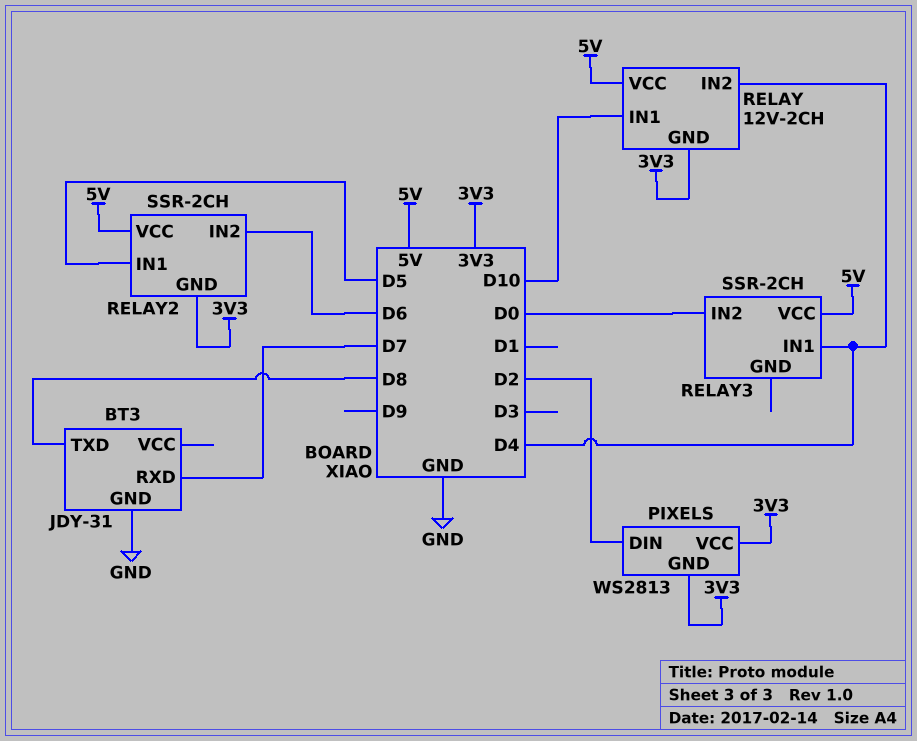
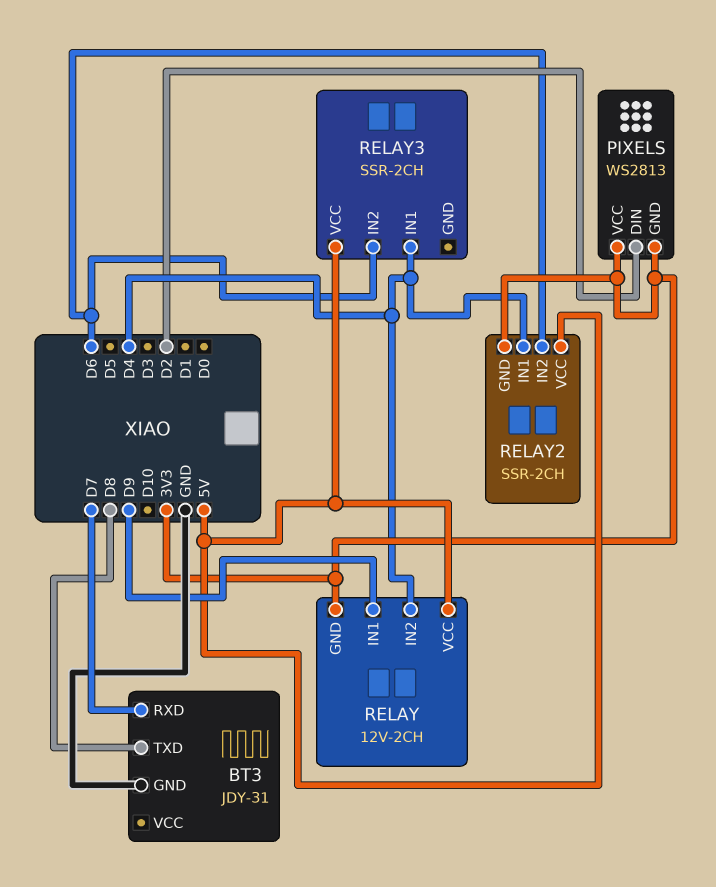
RELAY pin IN1: D10 -> D9
RELAY2 pin IN1: D5 -> D4
RELAY3 pin IN2: D0 -> D6

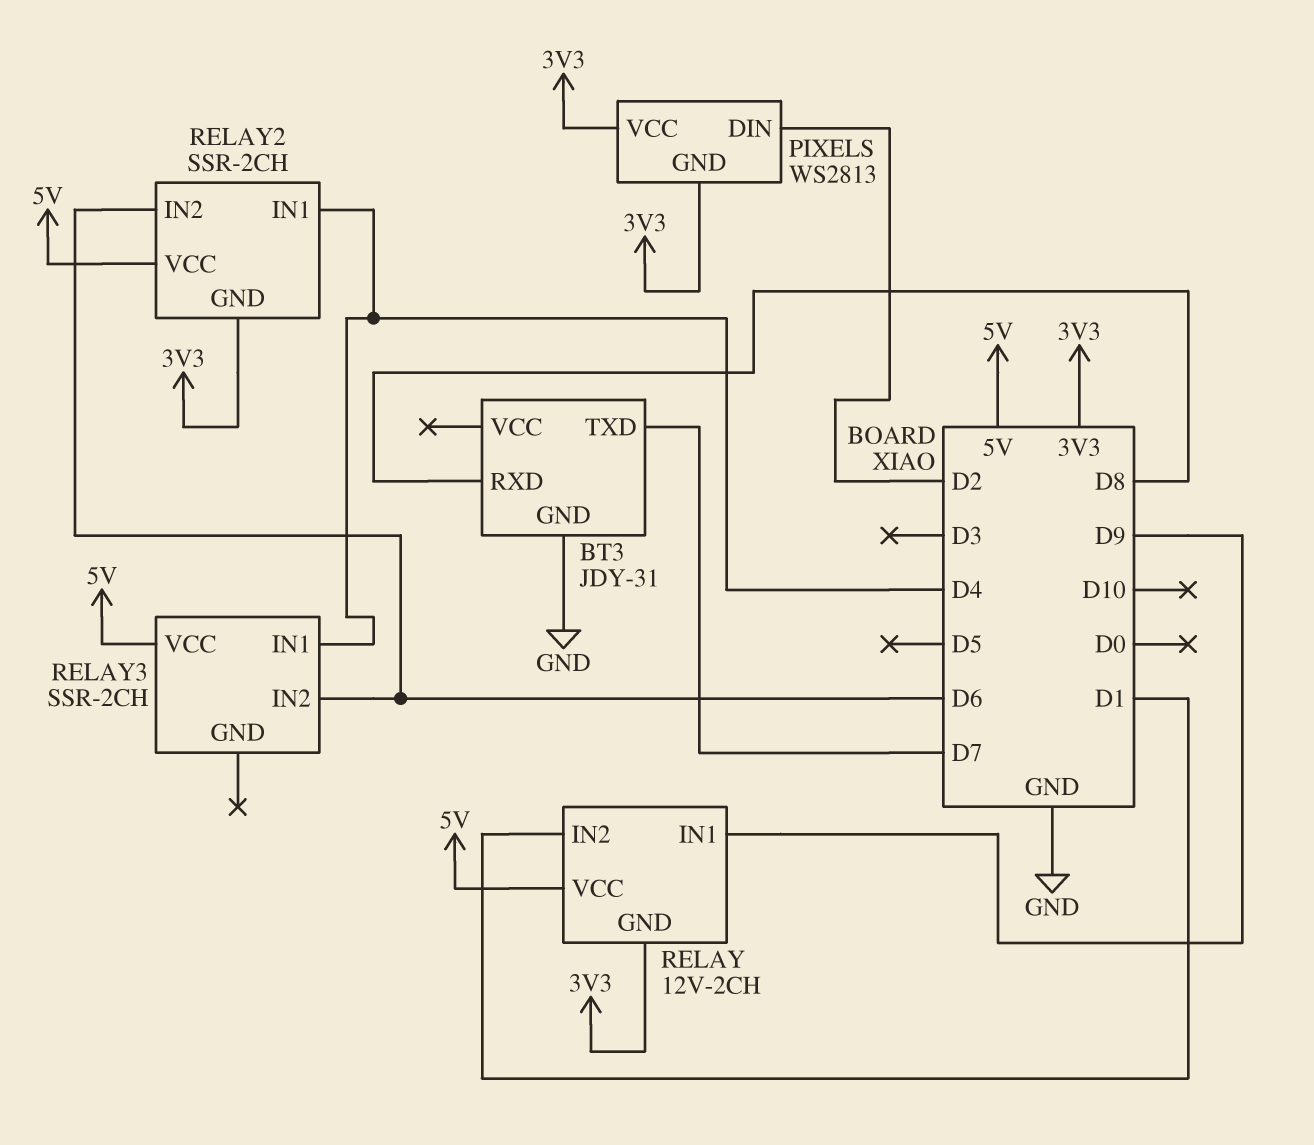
BT3 pin RXD: D7 -> D8
BT3 pin TXD: D8 -> D7
RELAY pin IN2: D4 -> D1

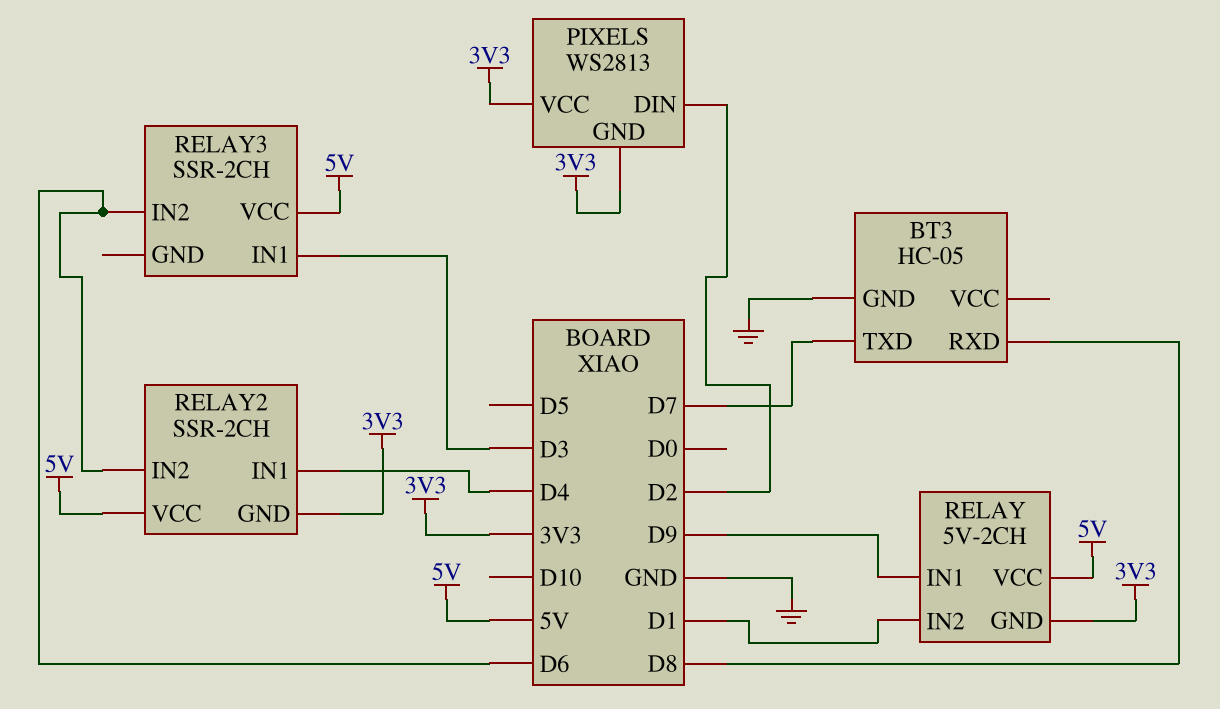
BT3: JDY-31 -> HC-05
RELAY: 12V-2CH -> 5V-2CH
RELAY3 pin IN1: D4 -> D3

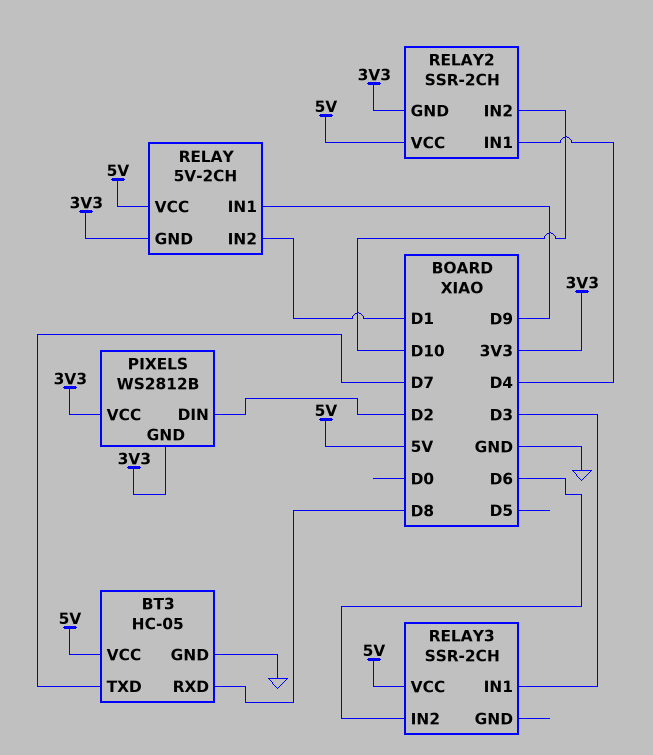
BT3 pin VCC: none -> 5V
PIXELS: WS2813 -> WS2812B
RELAY2 pin IN2: D6 -> D10

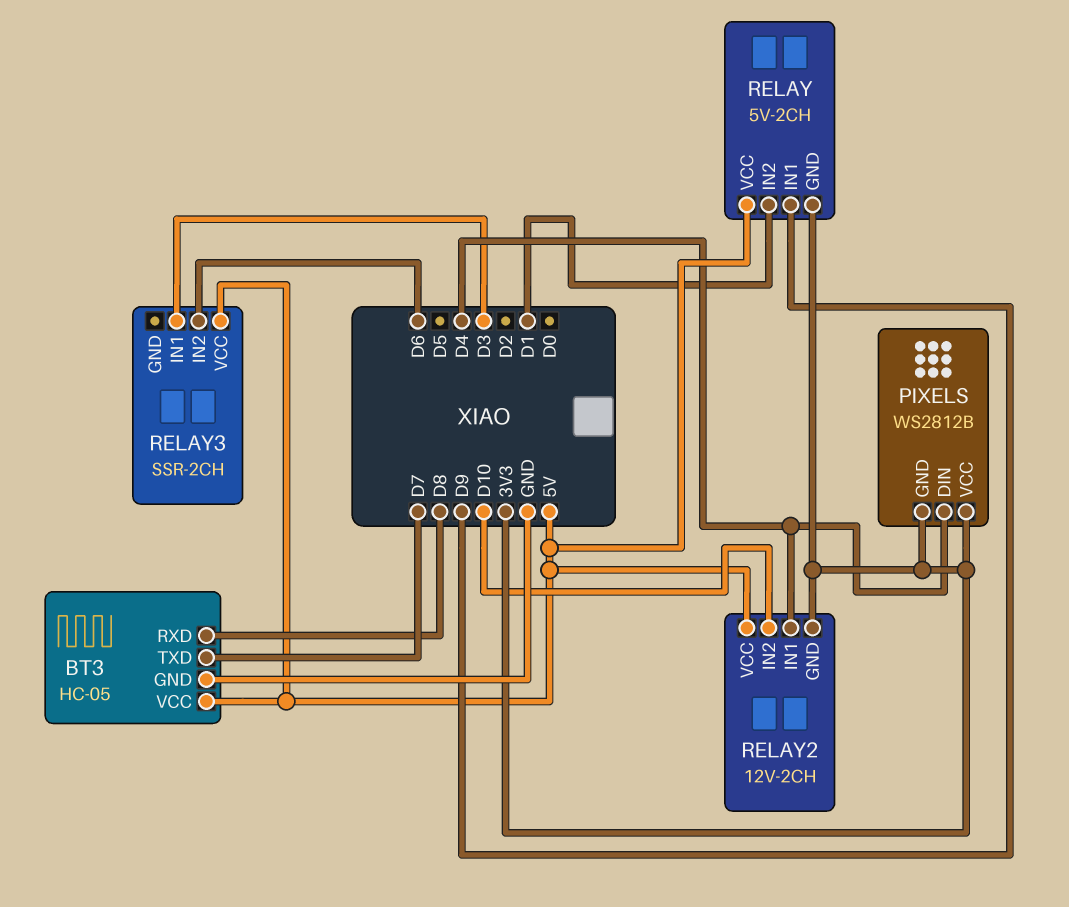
PIXELS pin DIN: D2 -> D4
RELAY2: SSR-2CH -> 12V-2CH

